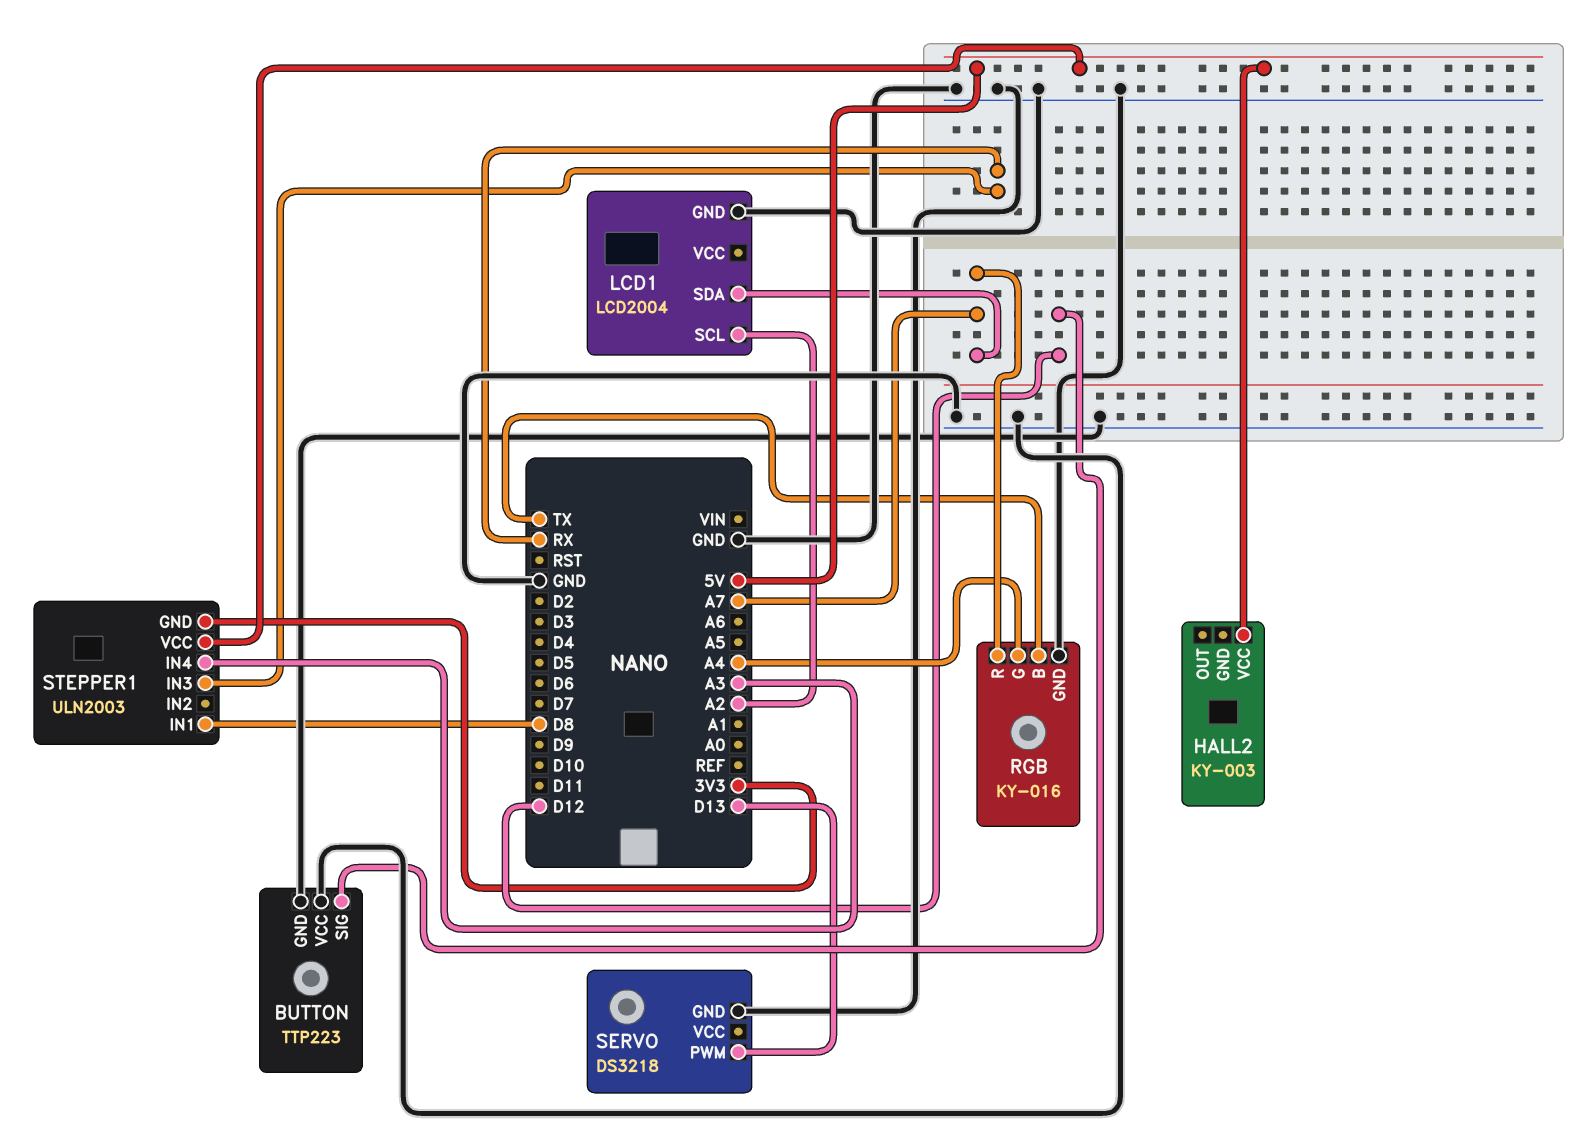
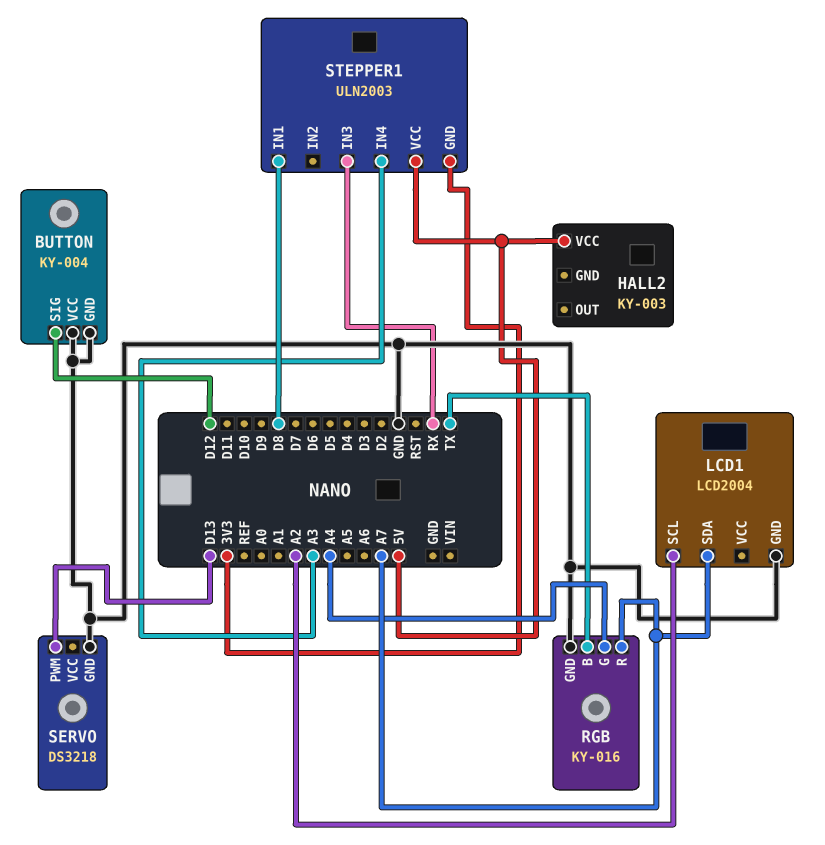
BUTTON: TTP223 -> KY-004

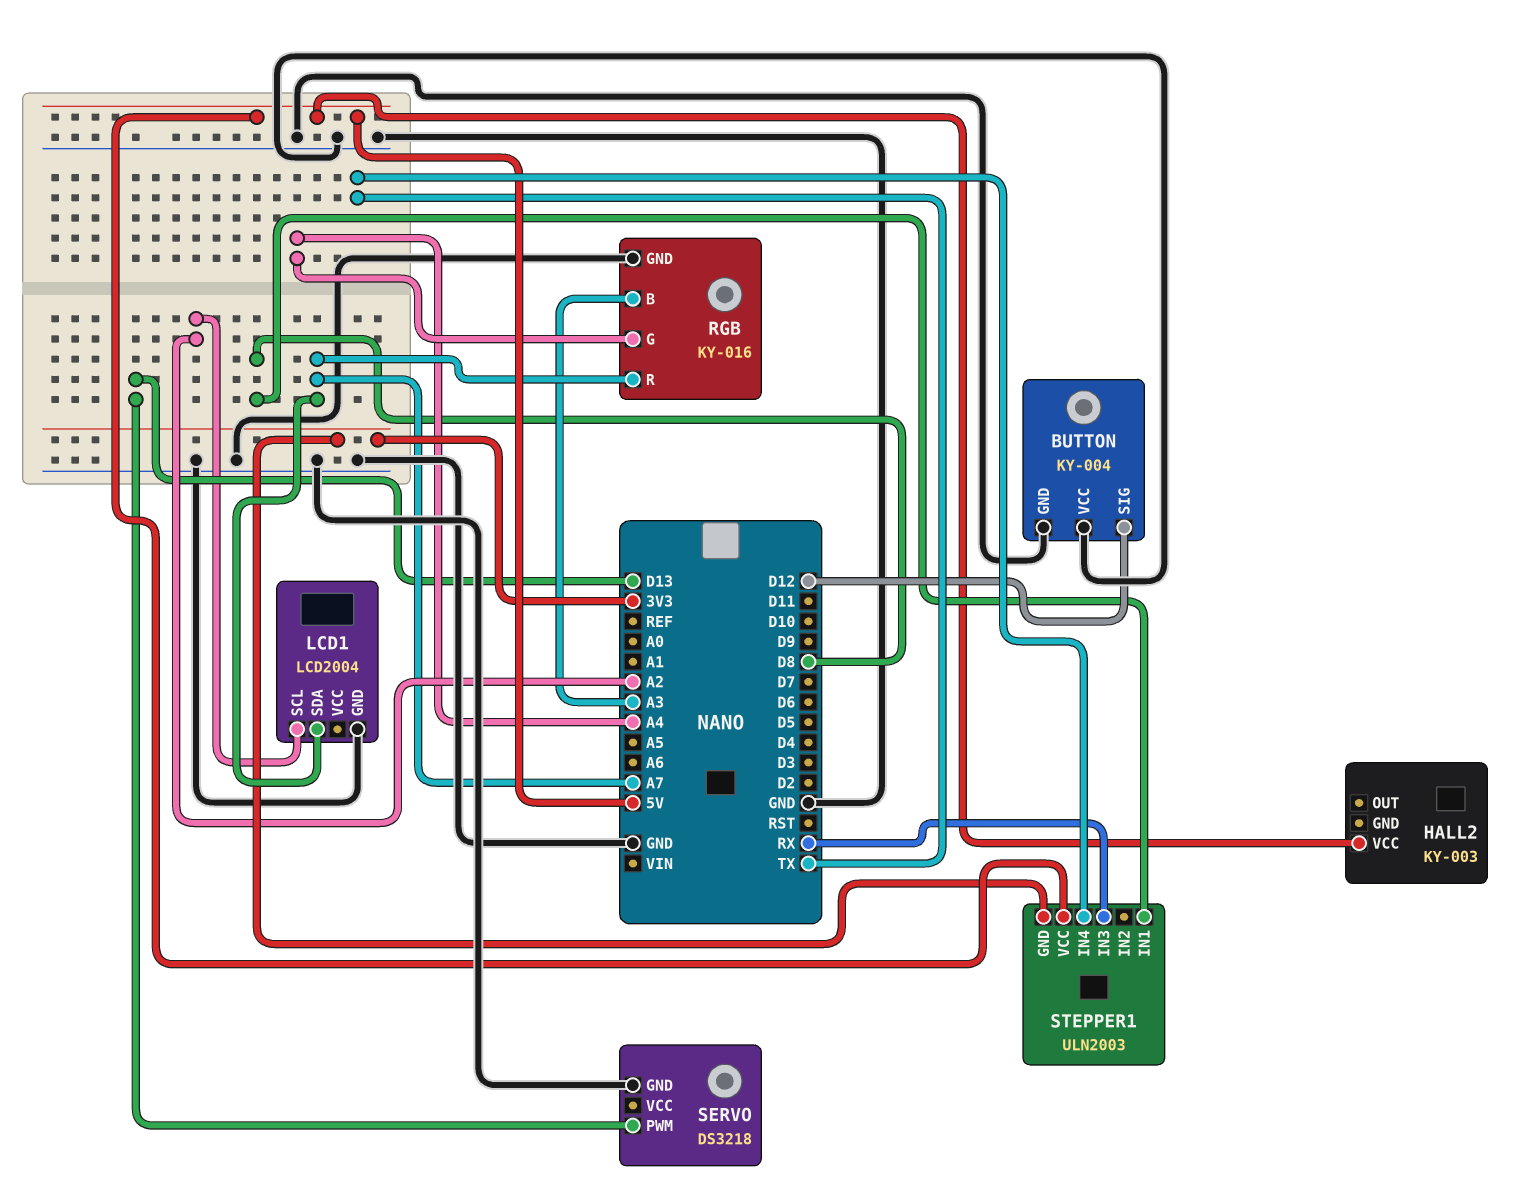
RGB pin B: TX -> A3
STEPPER1 pin IN4: A3 -> TX

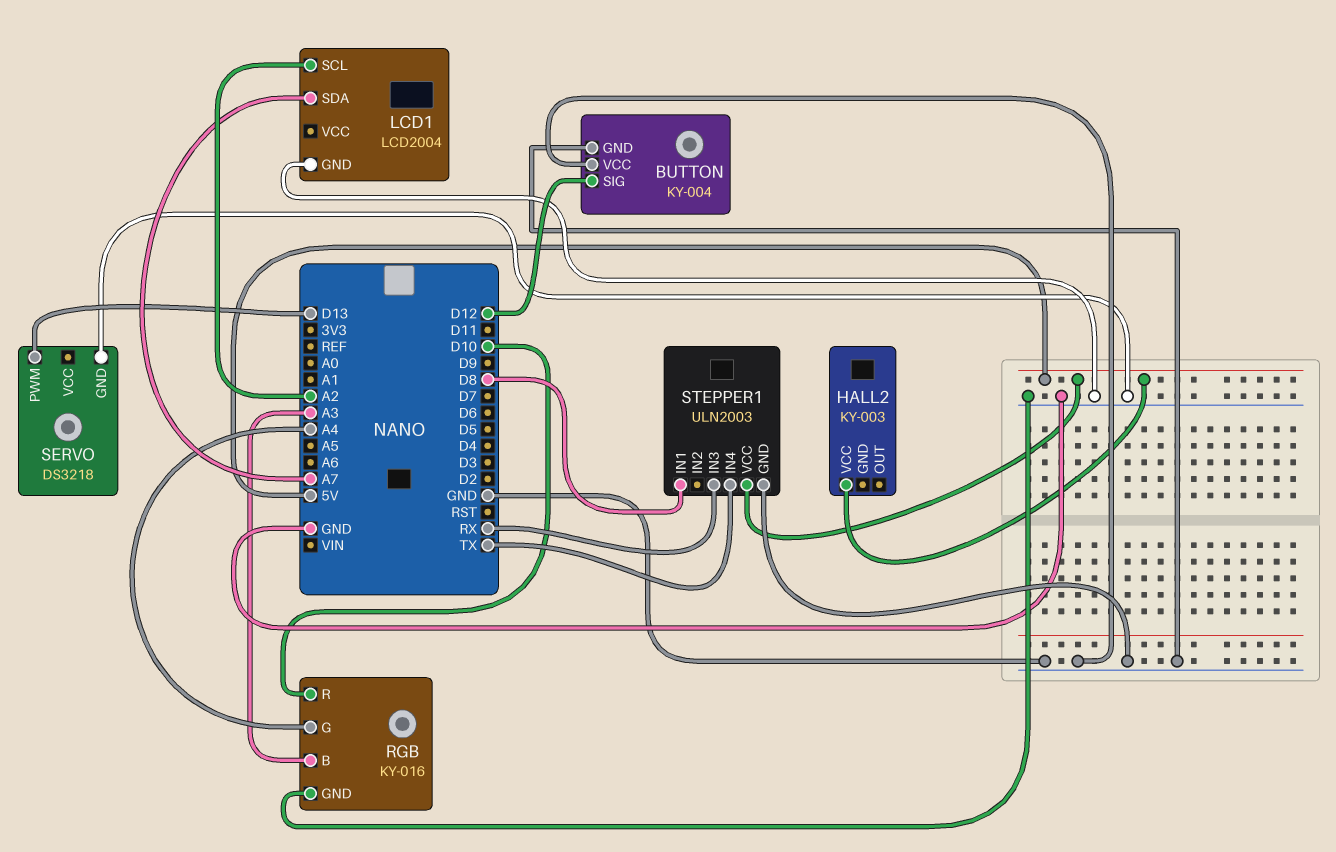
RGB pin R: A7 -> D10
STEPPER1 pin GND: 3V3 -> GND

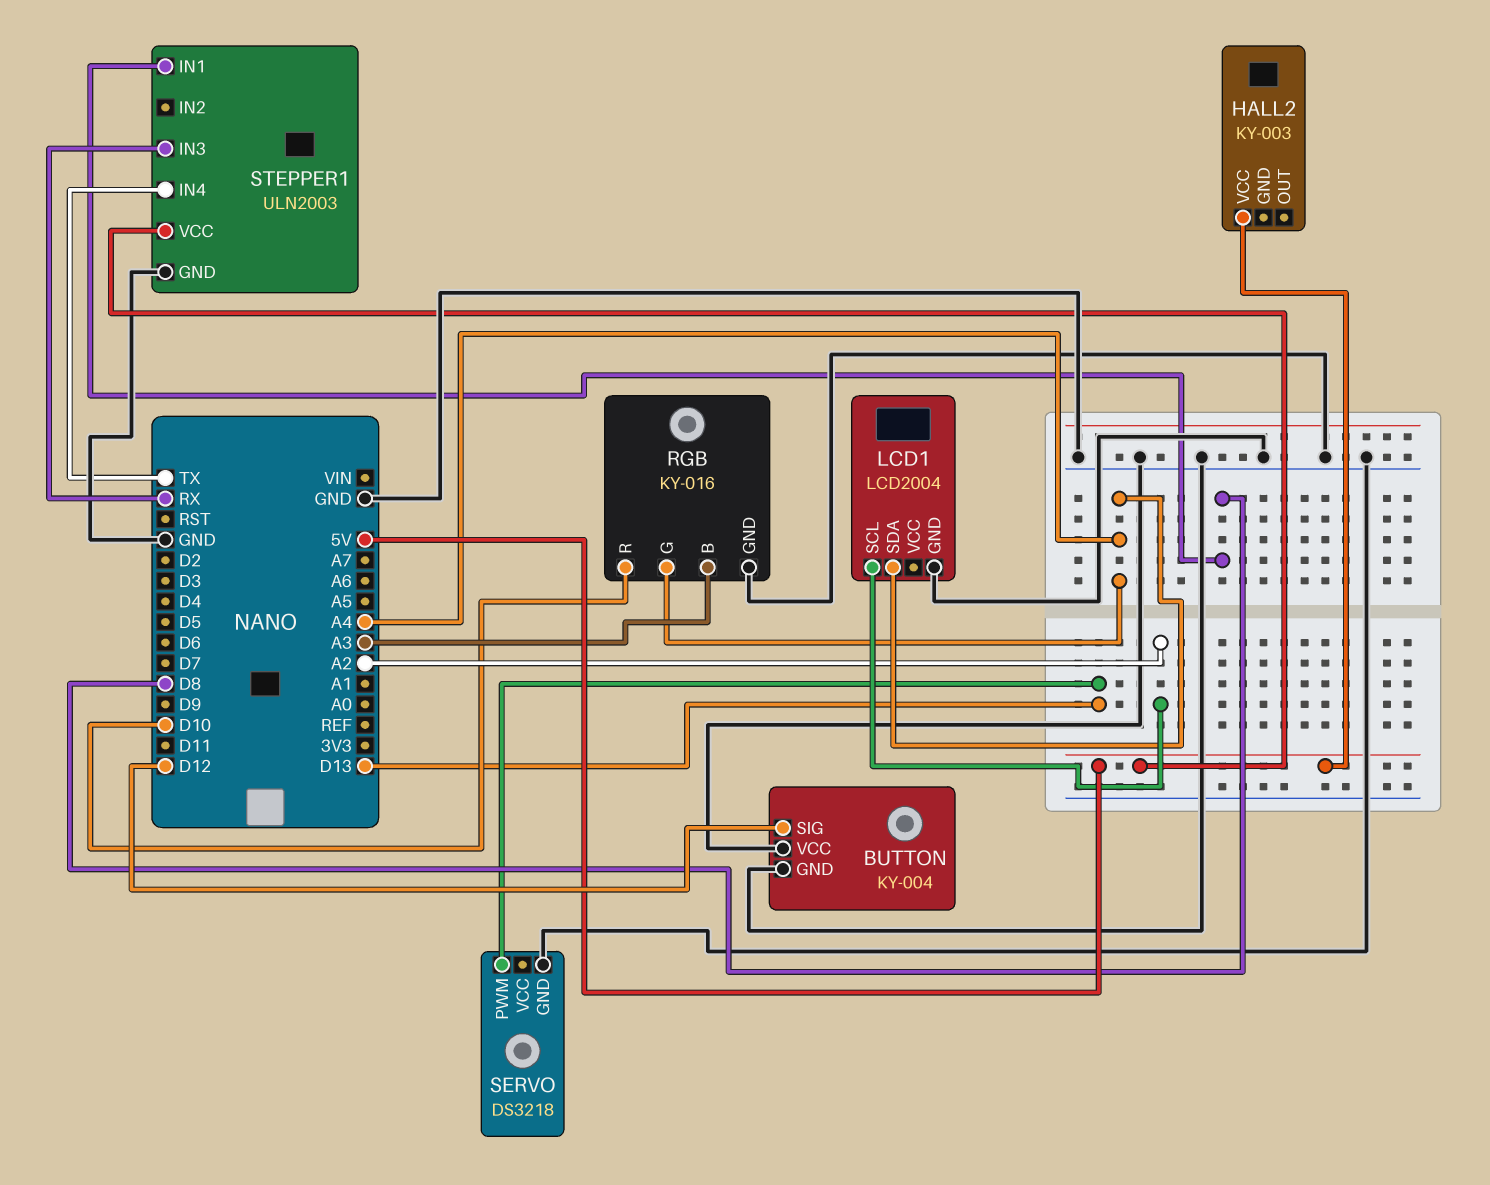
LCD1 pin SDA: A7 -> A4

